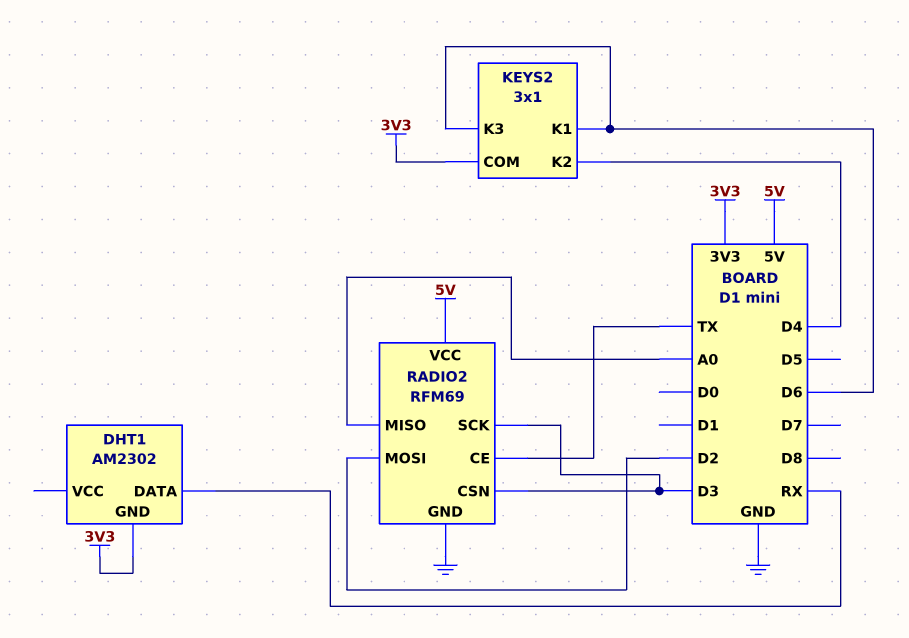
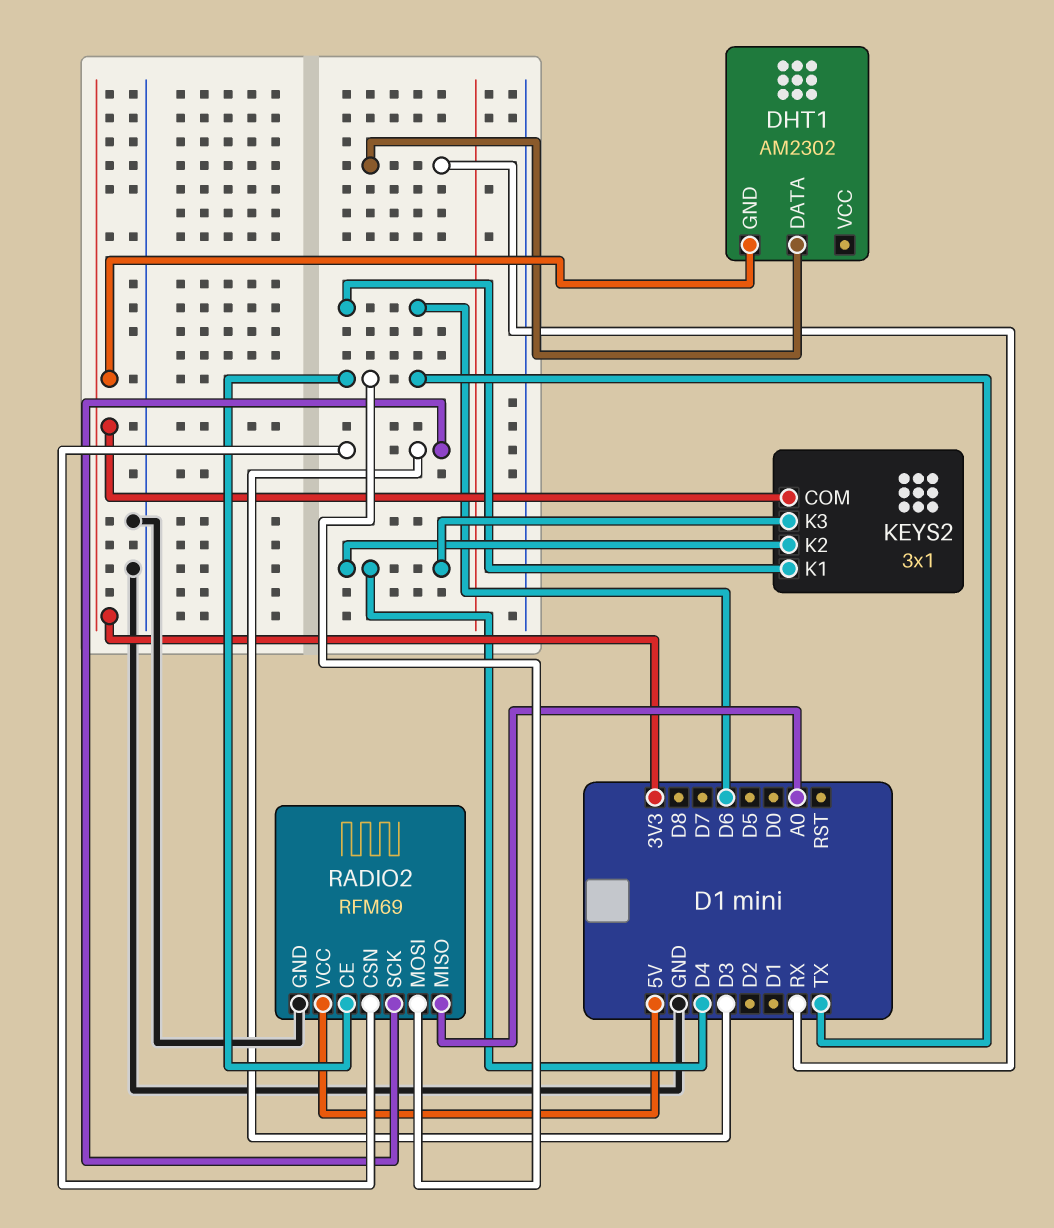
KEYS2 pin K3: D6 -> D4
RADIO2 pin MOSI: D2 -> TX

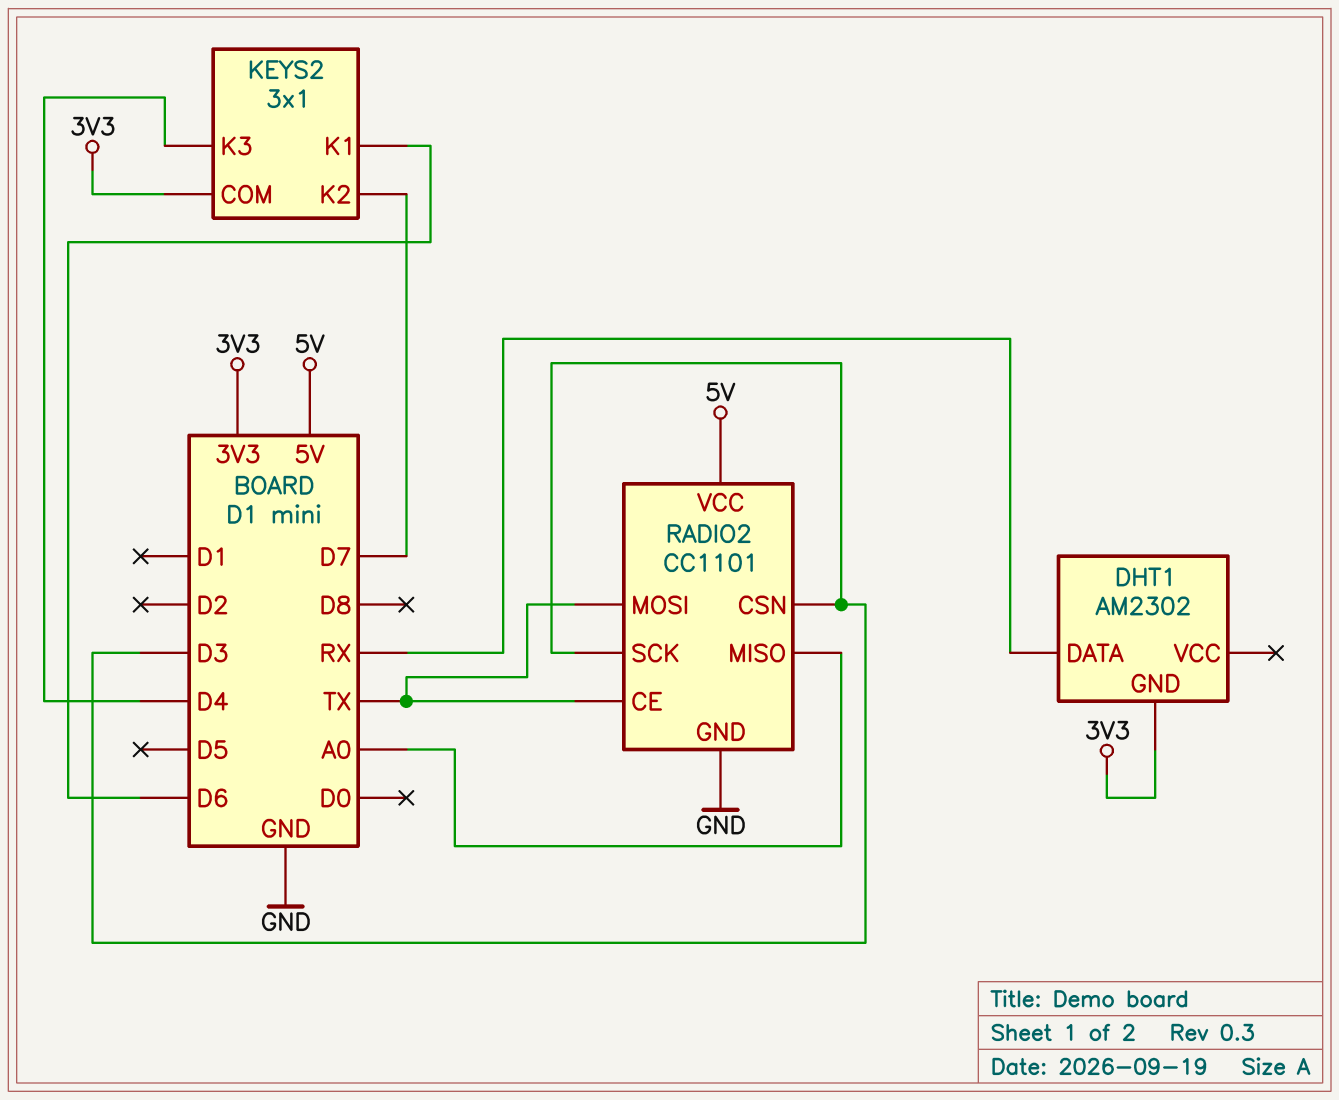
KEYS2 pin K2: D4 -> D7
RADIO2: RFM69 -> CC1101

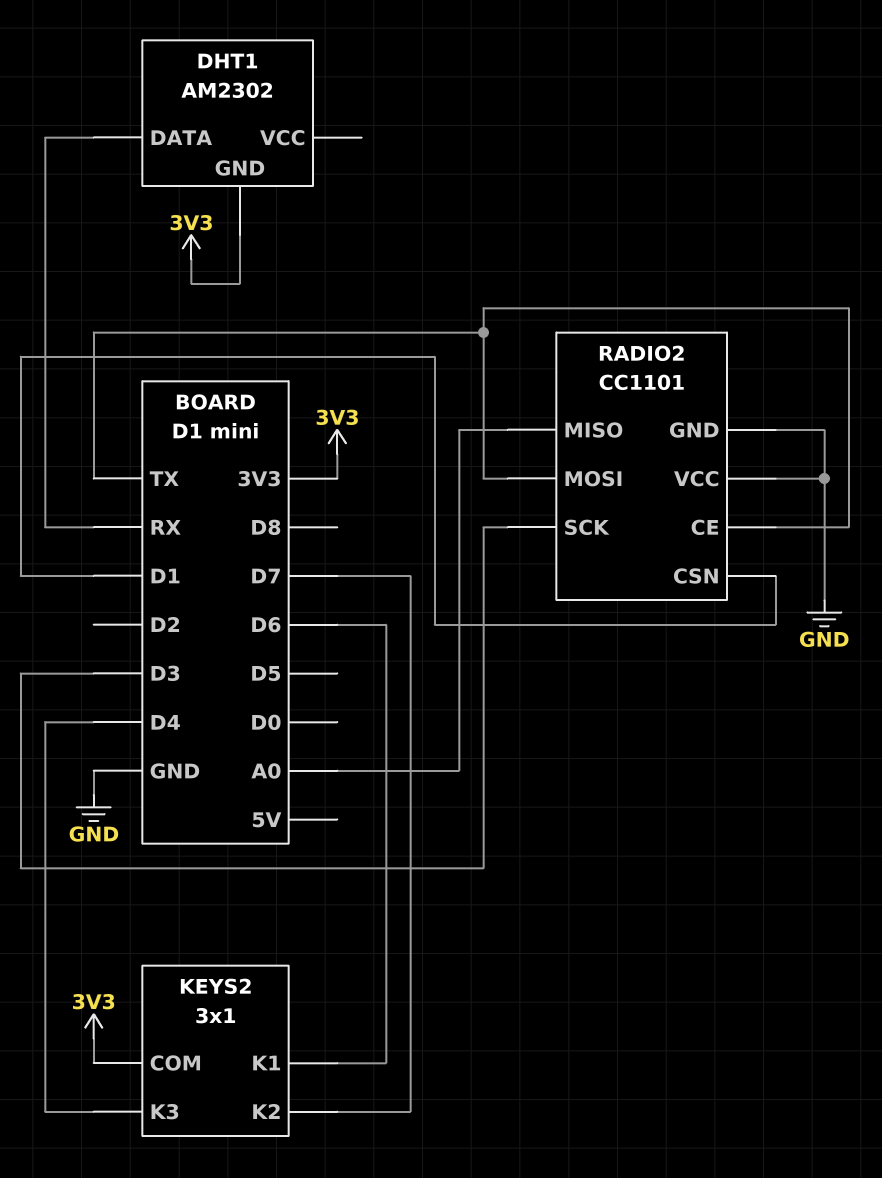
RADIO2 pin CSN: D3 -> D1
RADIO2 pin VCC: 5V -> GND

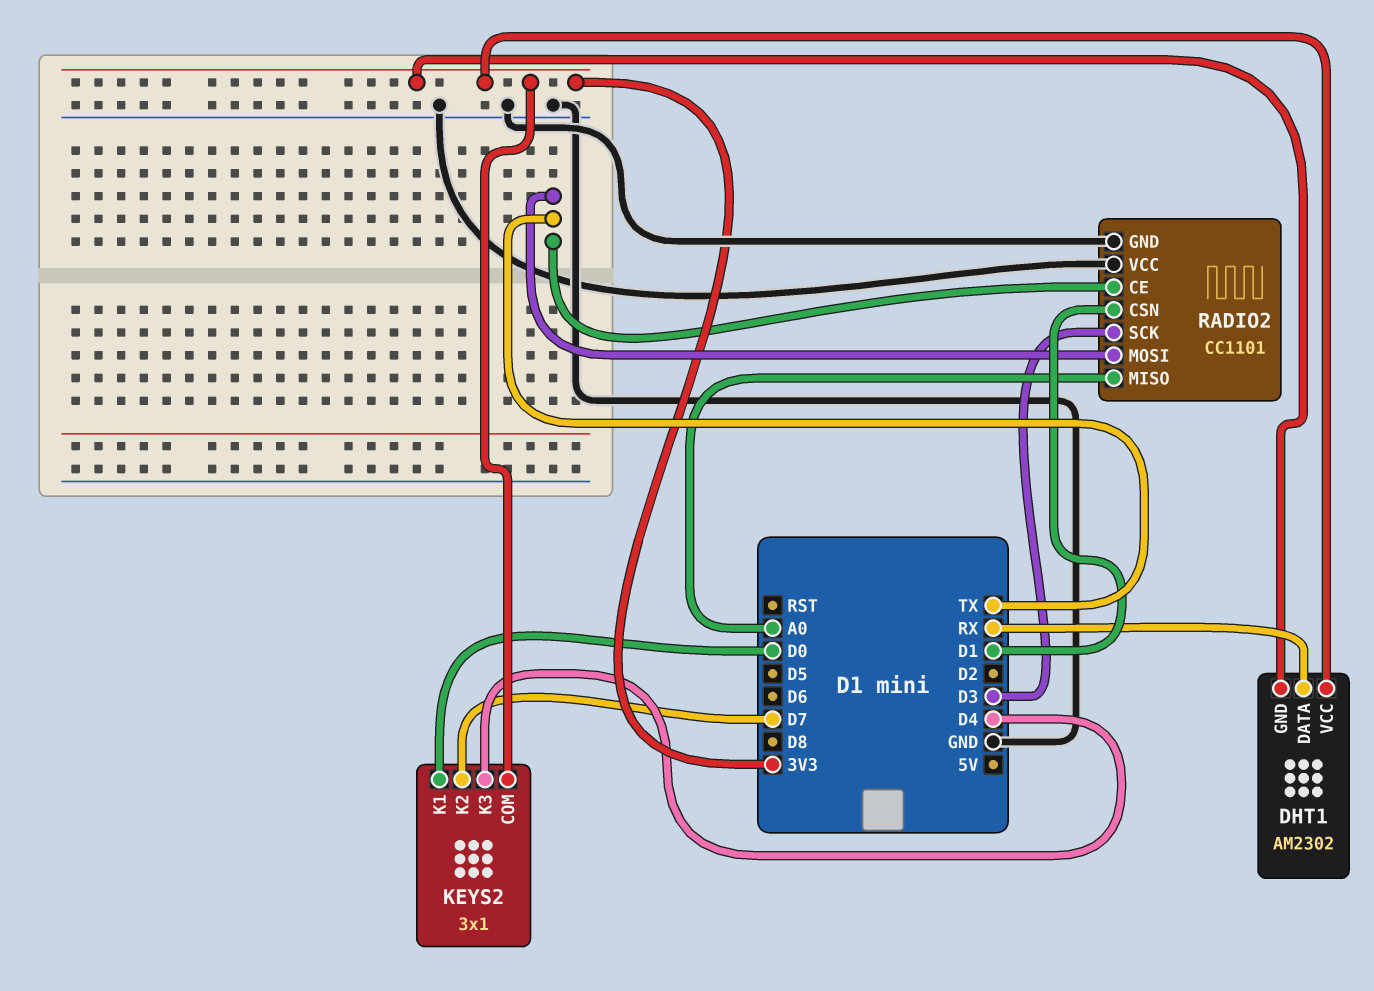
DHT1 pin VCC: none -> 3V3
KEYS2 pin K1: D6 -> D0

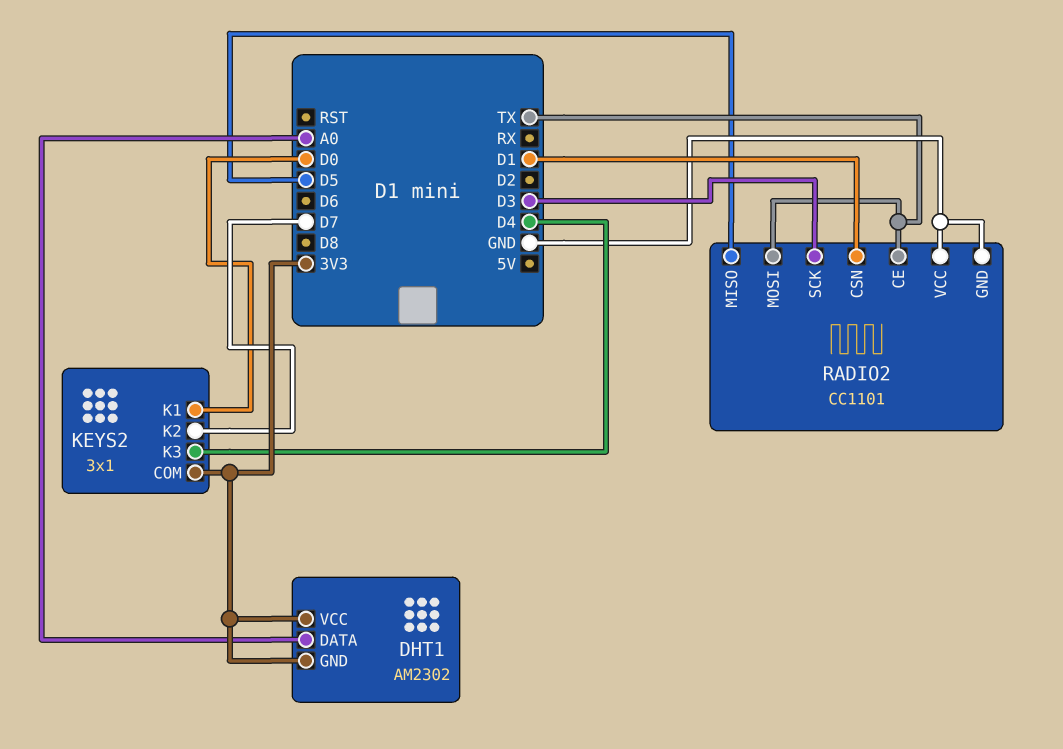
DHT1 pin DATA: RX -> A0
RADIO2 pin MISO: A0 -> D5

